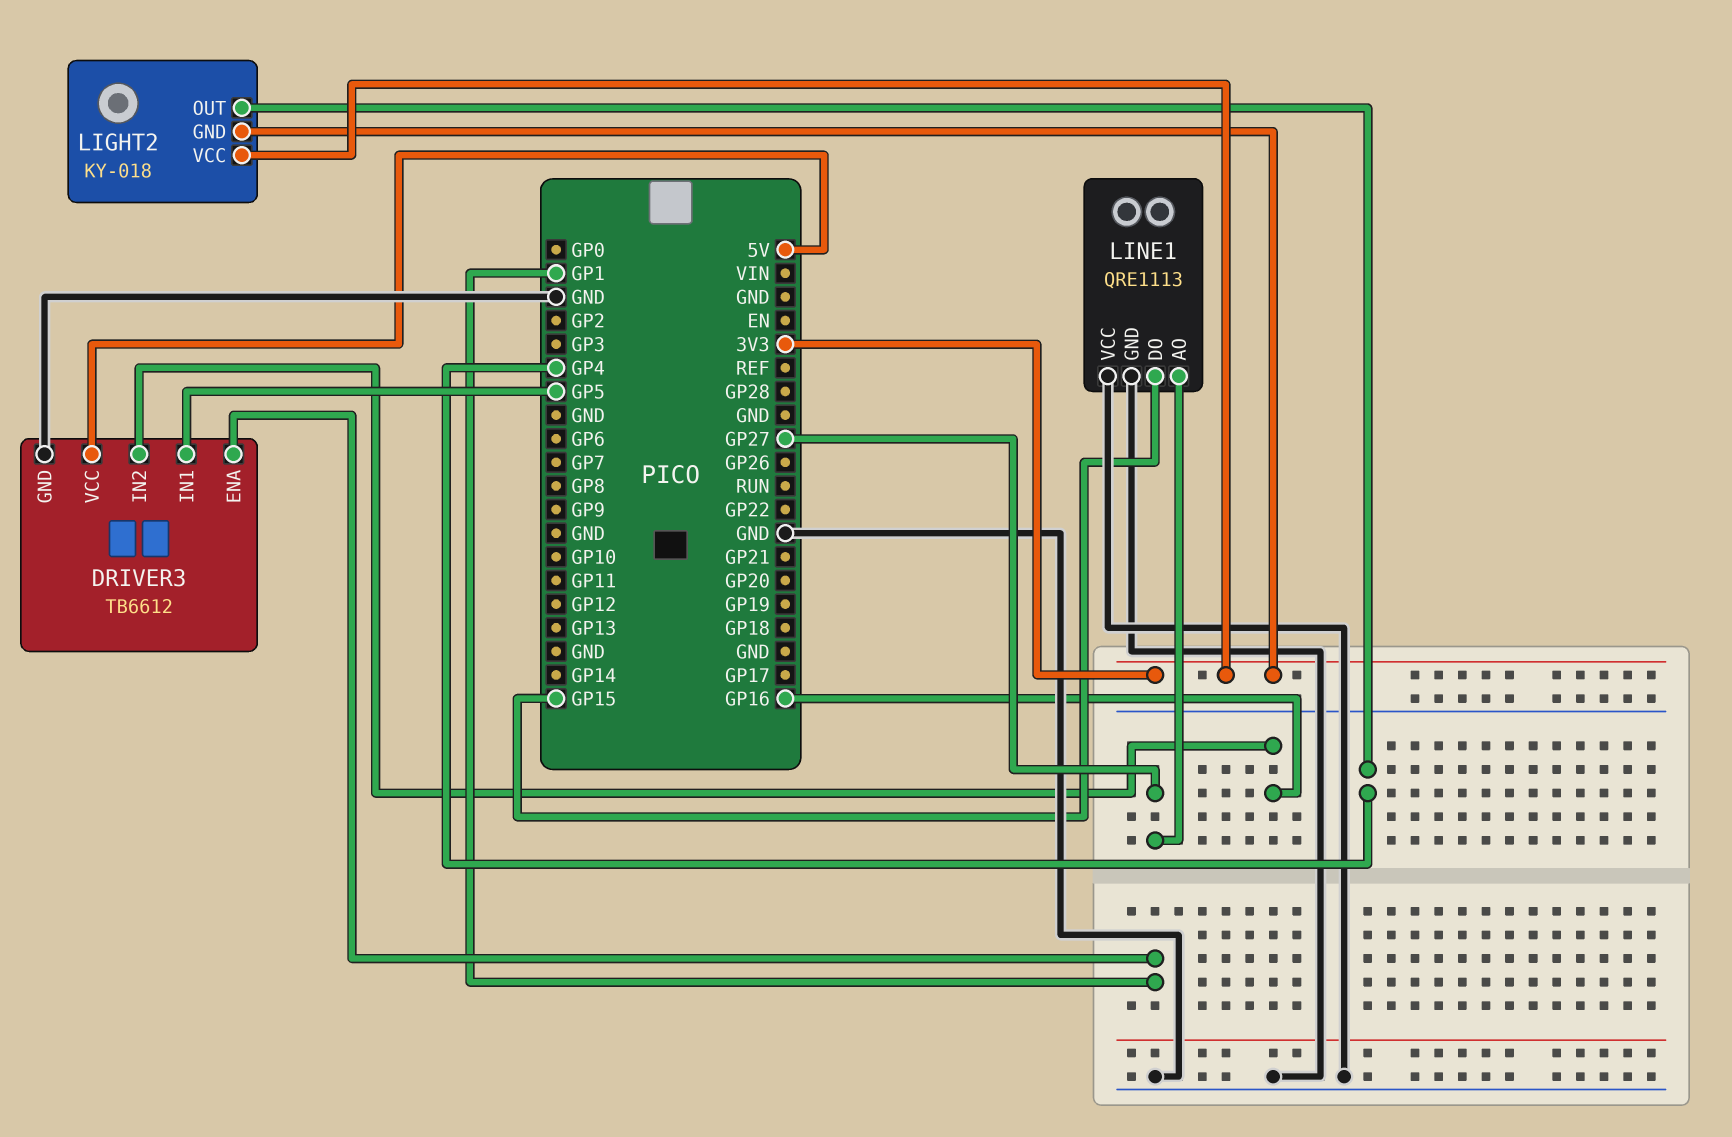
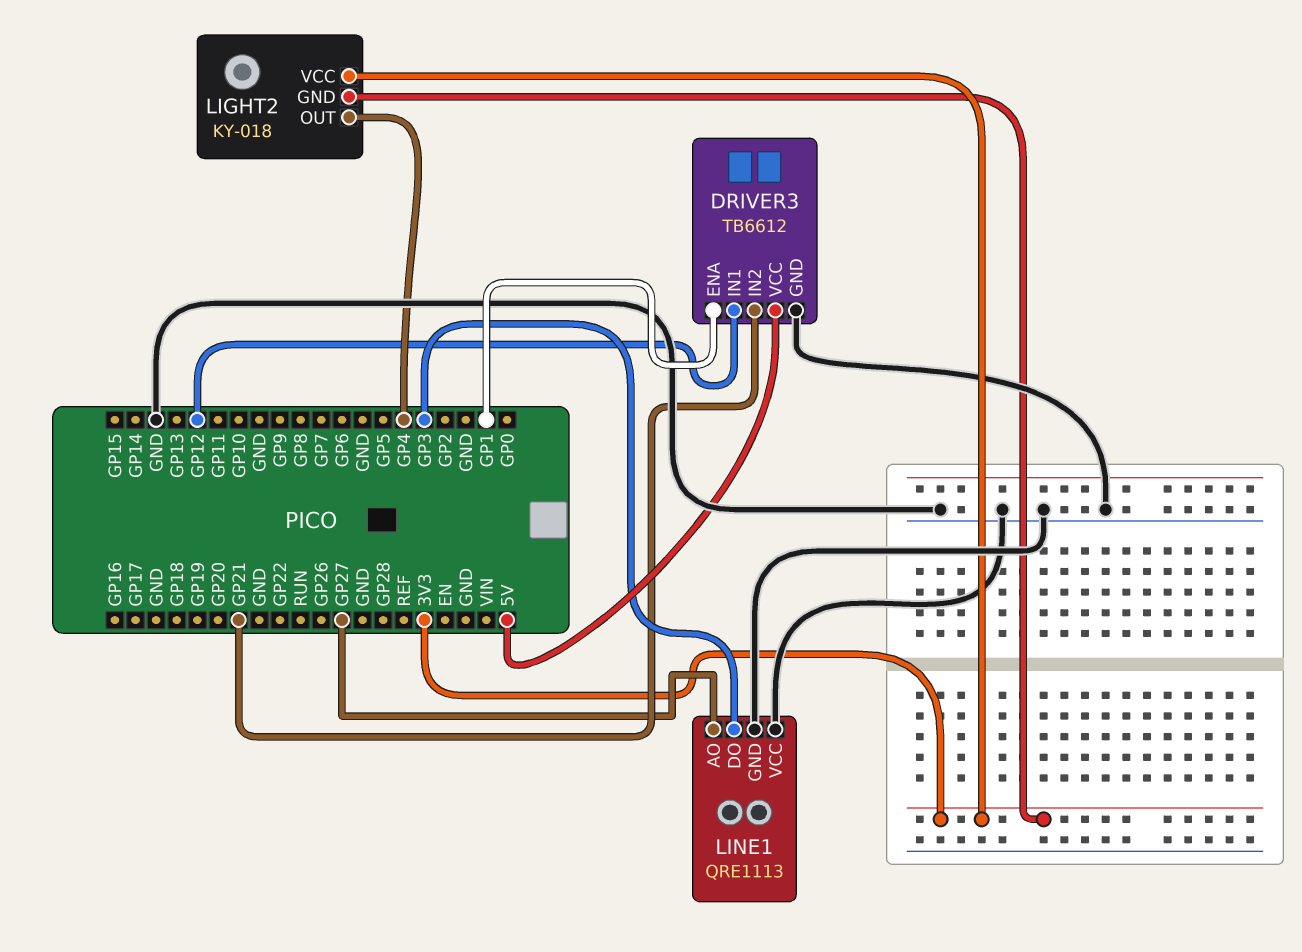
DRIVER3 pin IN1: GP5 -> GP12
DRIVER3 pin IN2: GP16 -> GP21
LINE1 pin DO: GP15 -> GP3

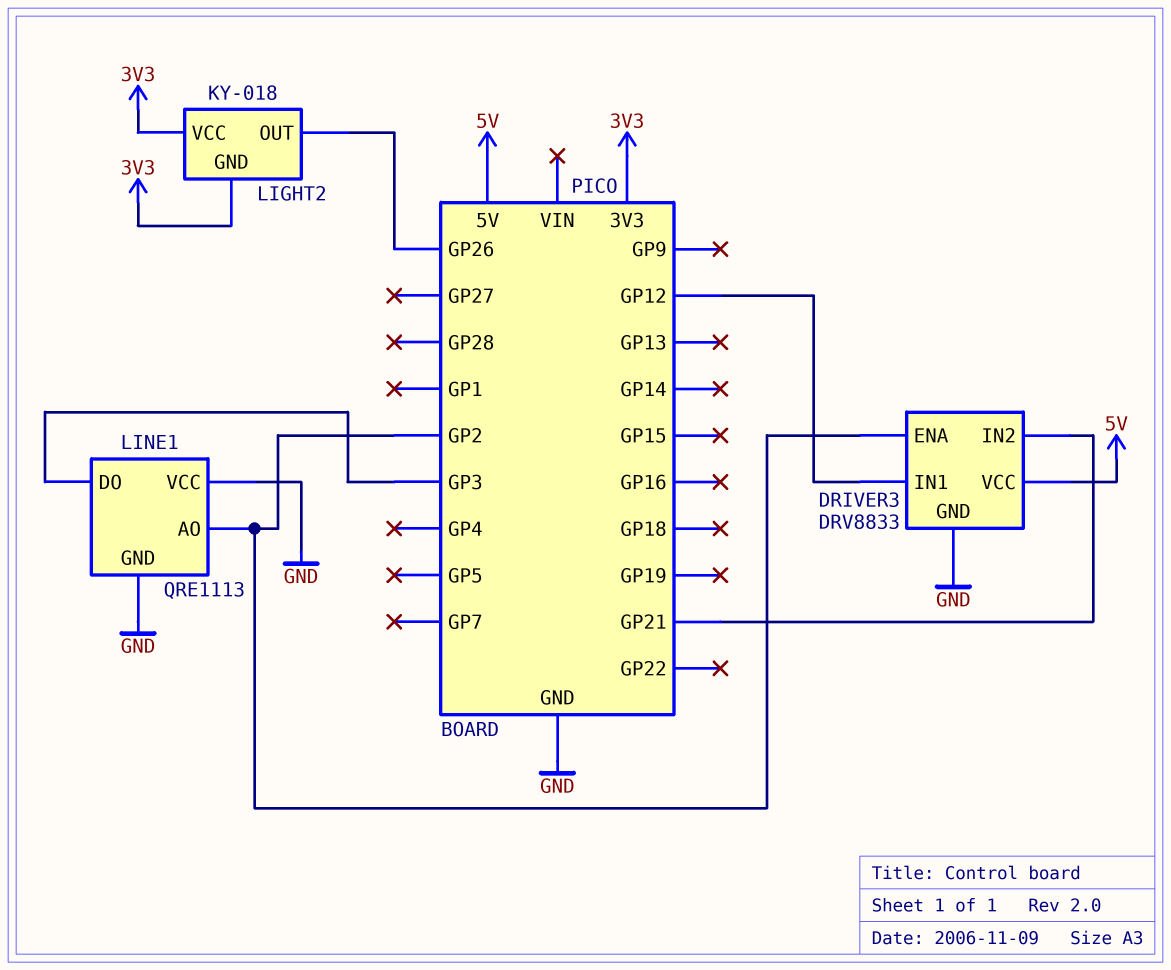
DRIVER3: TB6612 -> DRV8833
DRIVER3 pin ENA: GP1 -> GP2
LIGHT2 pin OUT: GP4 -> GP26
LINE1 pin AO: GP27 -> GP2

